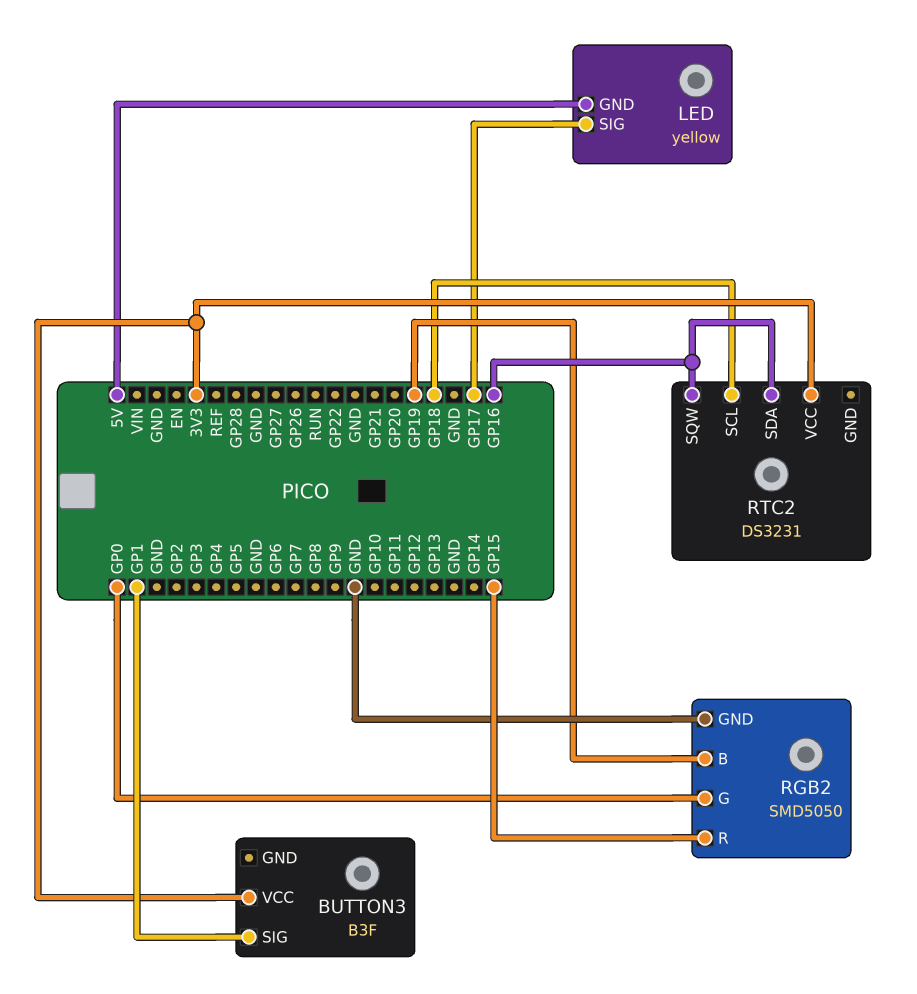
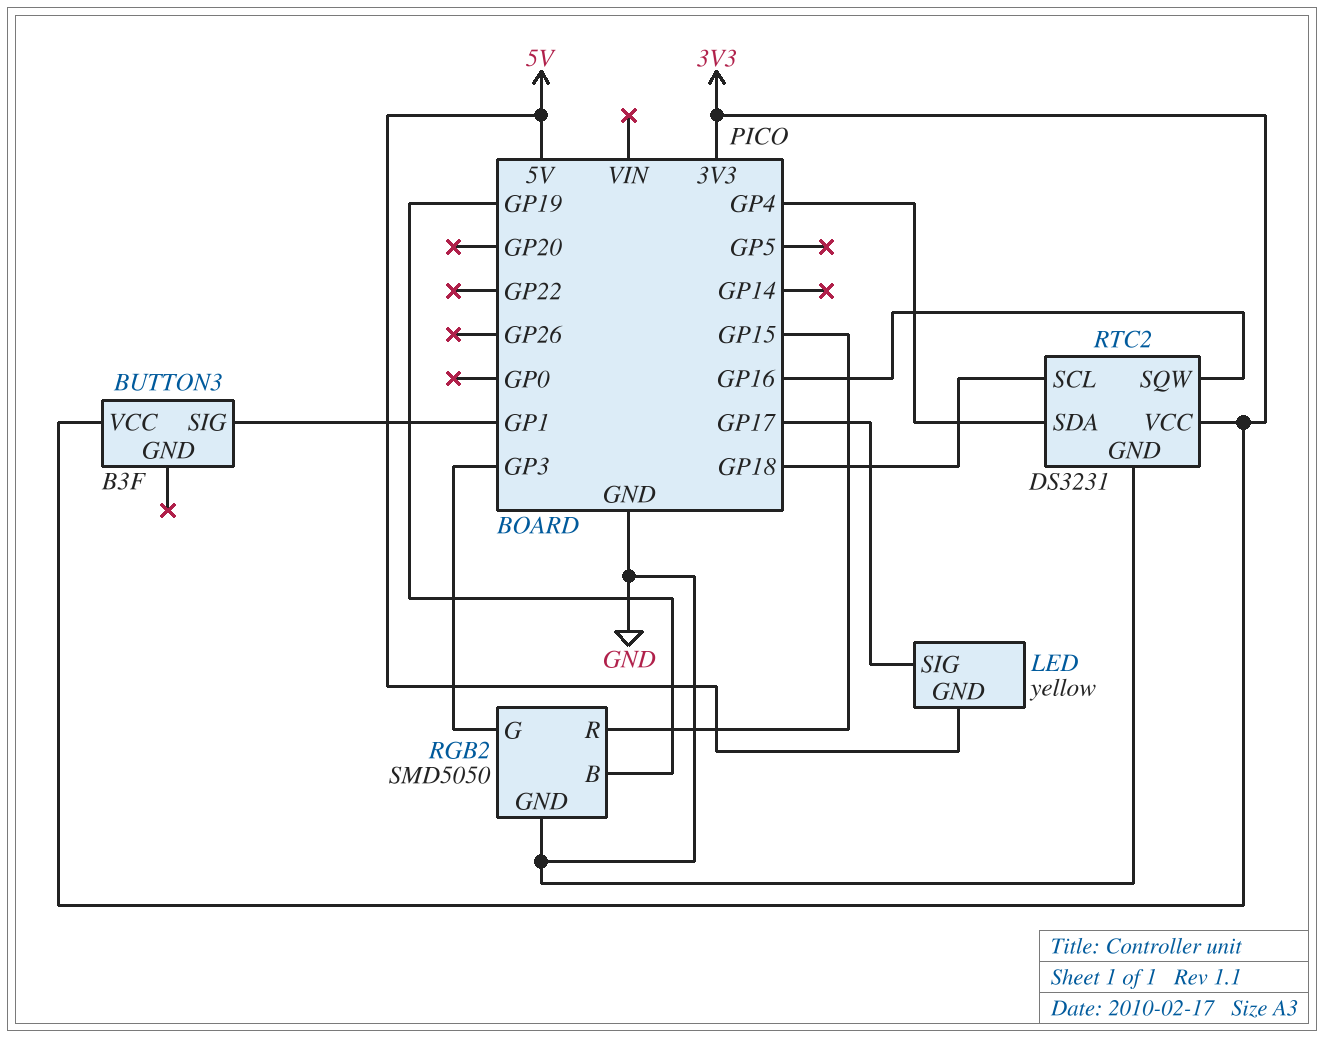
RGB2 pin G: GP0 -> GP3
RTC2 pin GND: none -> GND
RTC2 pin SDA: GP16 -> GP4

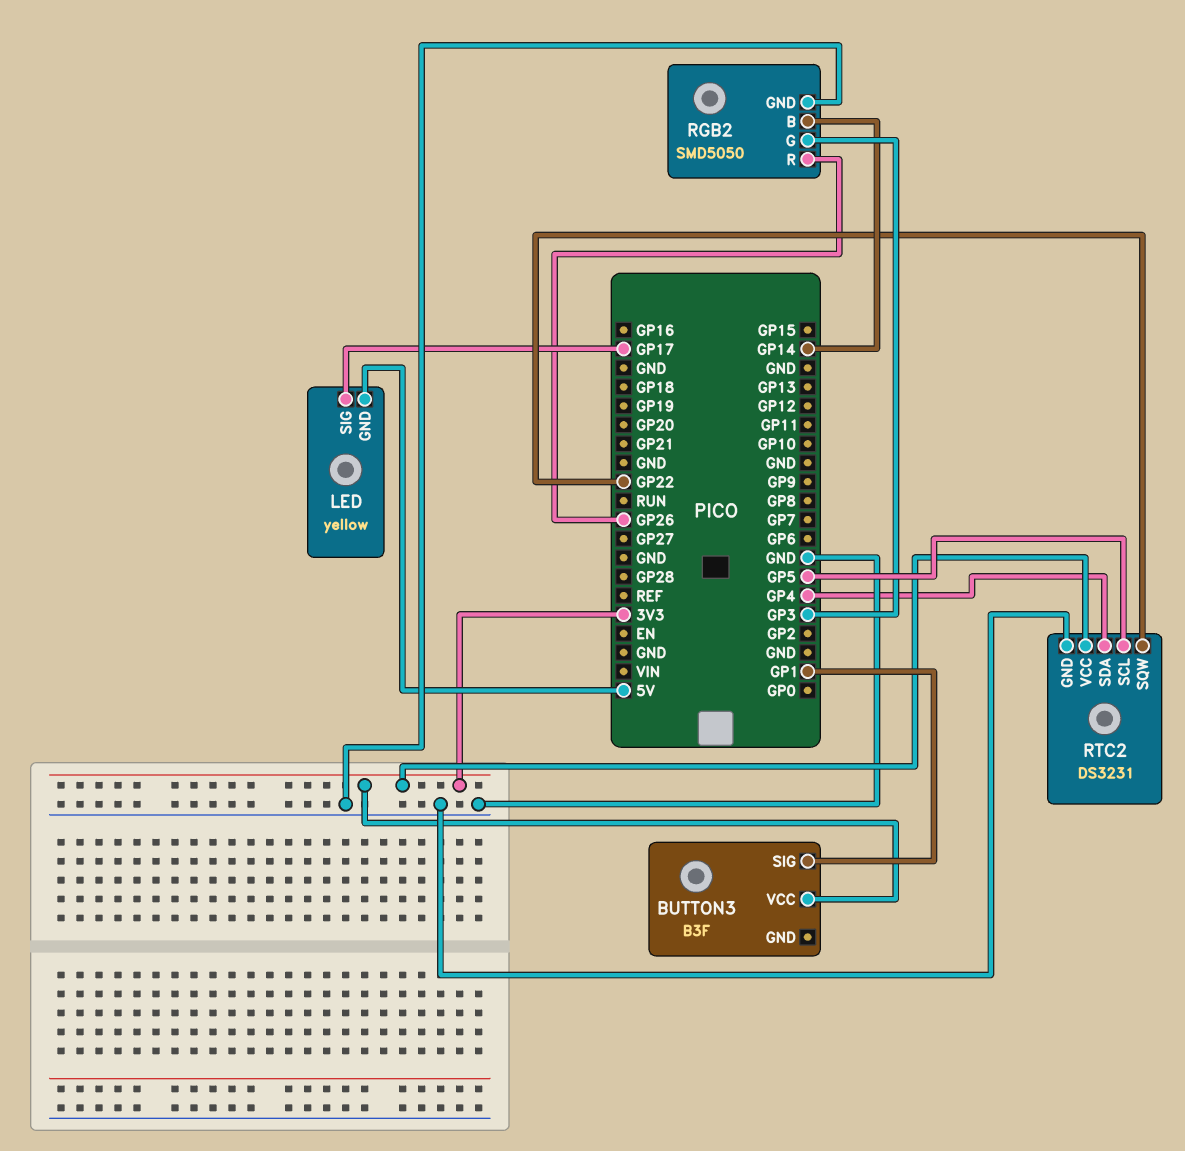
RGB2 pin B: GP19 -> GP14
RGB2 pin R: GP15 -> GP26
RTC2 pin SCL: GP18 -> GP5
RTC2 pin SQW: GP16 -> GP22

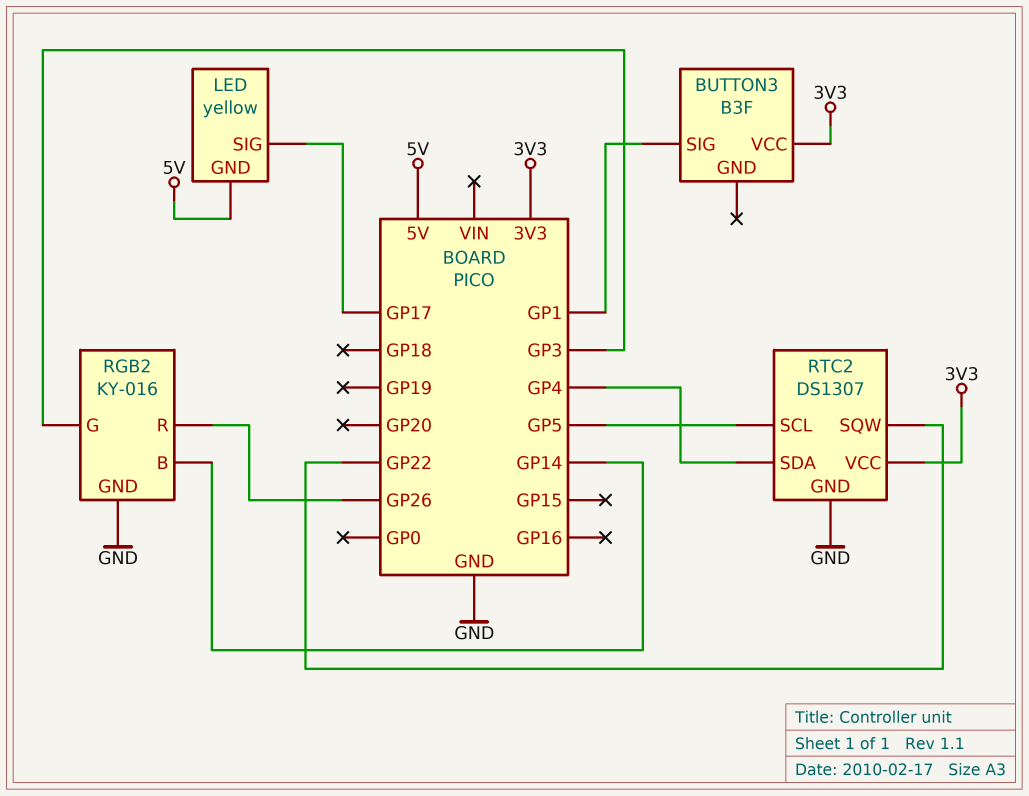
RGB2: SMD5050 -> KY-016
RTC2: DS3231 -> DS1307

